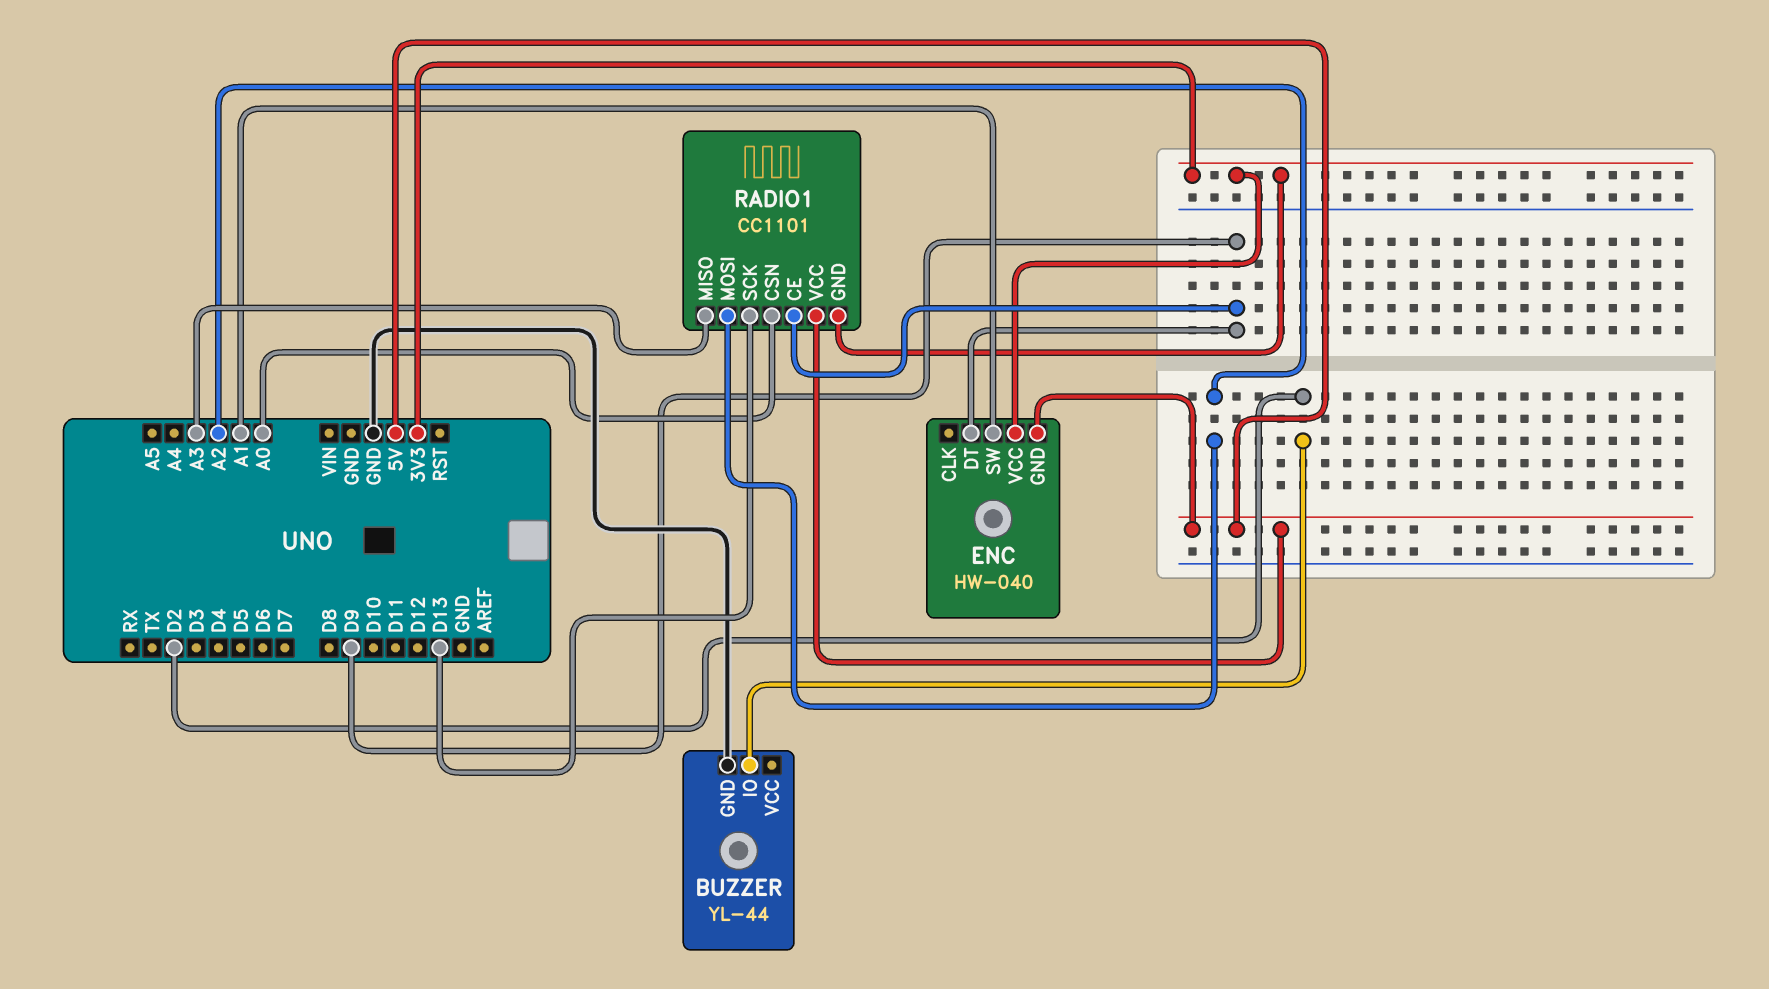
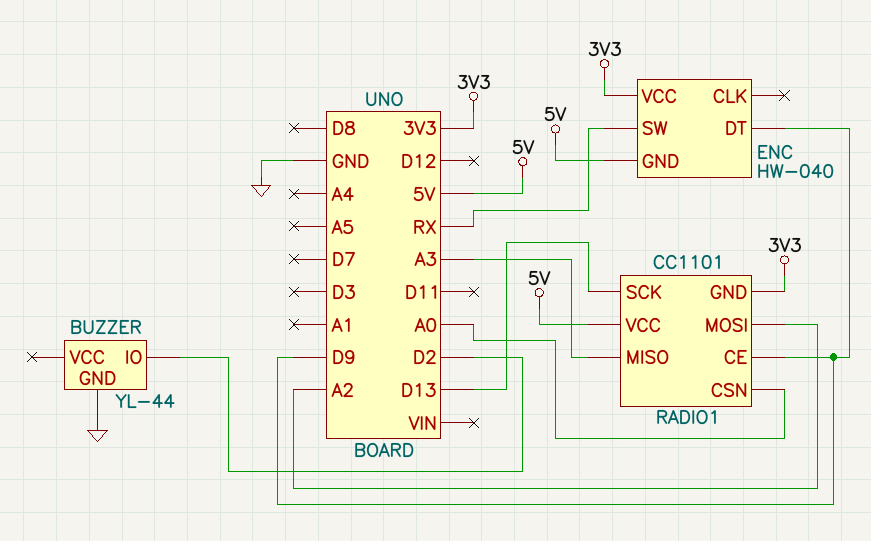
ENC pin SW: A1 -> RX

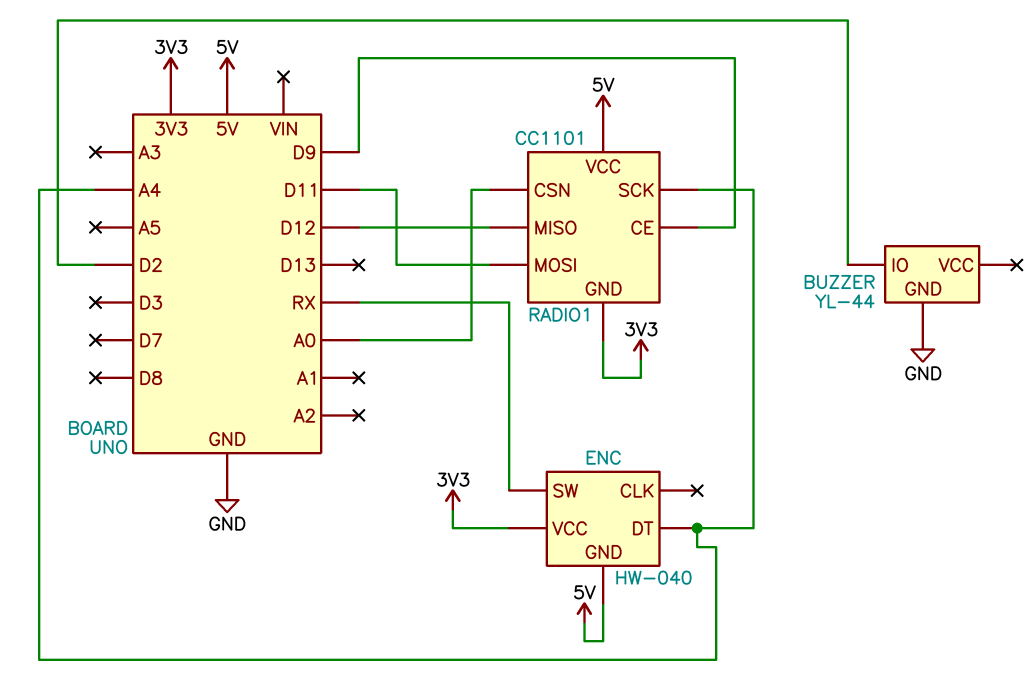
ENC pin DT: D9 -> A4
RADIO1 pin MISO: A3 -> D12
RADIO1 pin MOSI: A2 -> D11
RADIO1 pin SCK: D13 -> A4

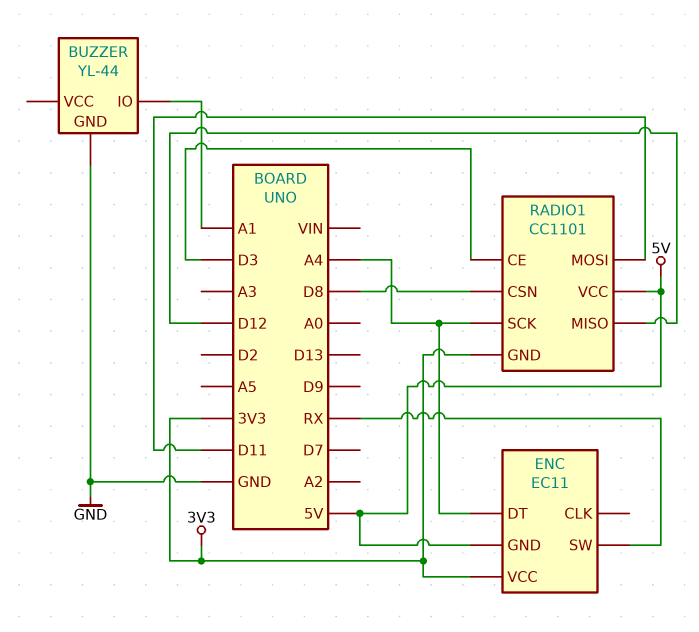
BUZZER pin IO: D2 -> A1
ENC: HW-040 -> EC11
RADIO1 pin CE: D9 -> D3
RADIO1 pin CSN: A0 -> D8

